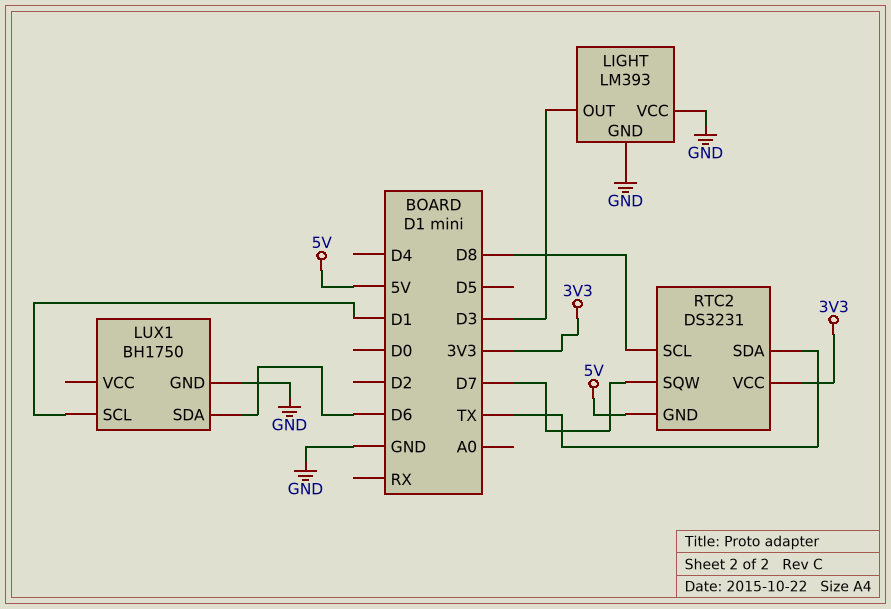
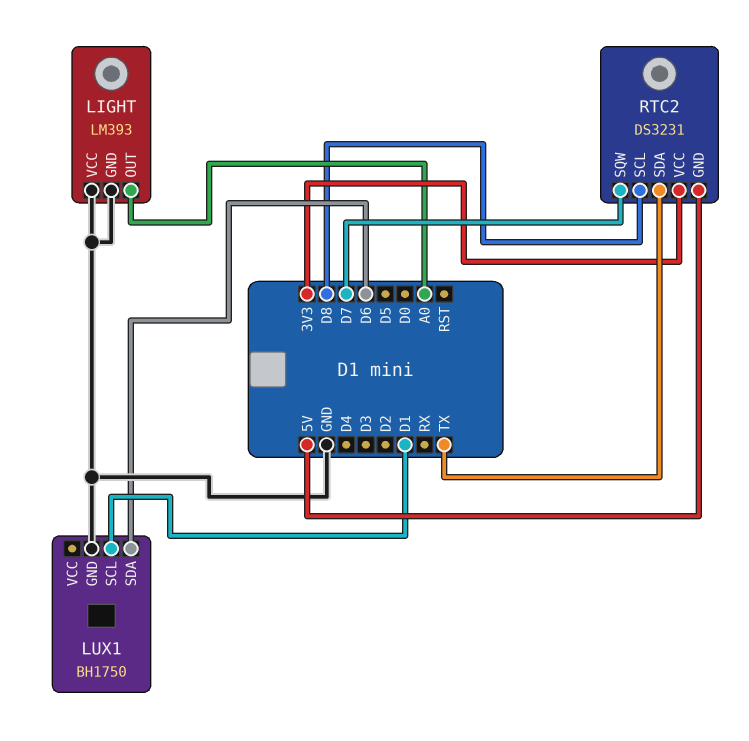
LIGHT pin OUT: D3 -> A0

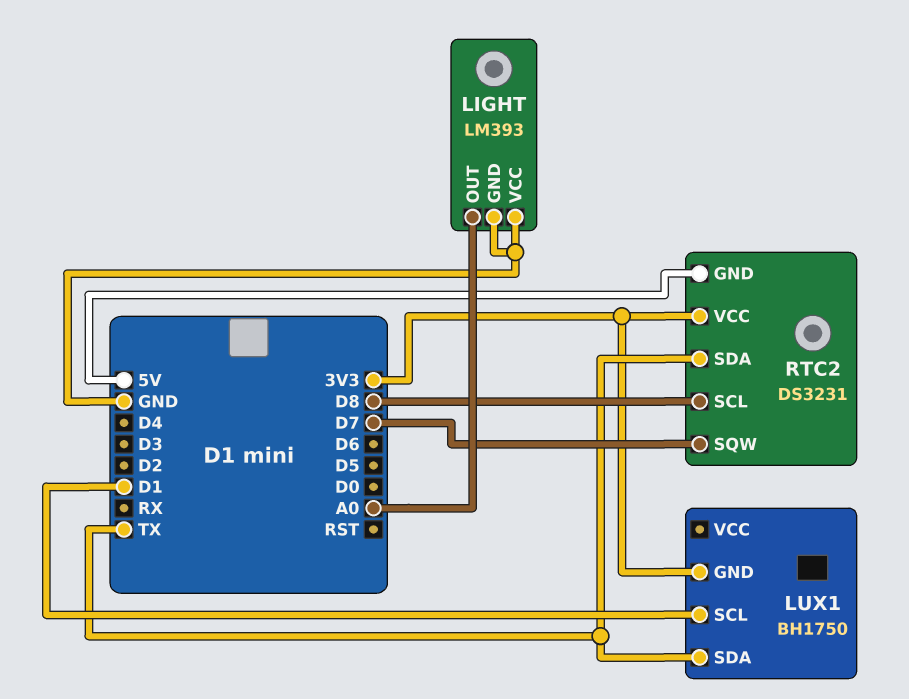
LUX1 pin GND: GND -> 3V3
LUX1 pin SDA: D6 -> TX

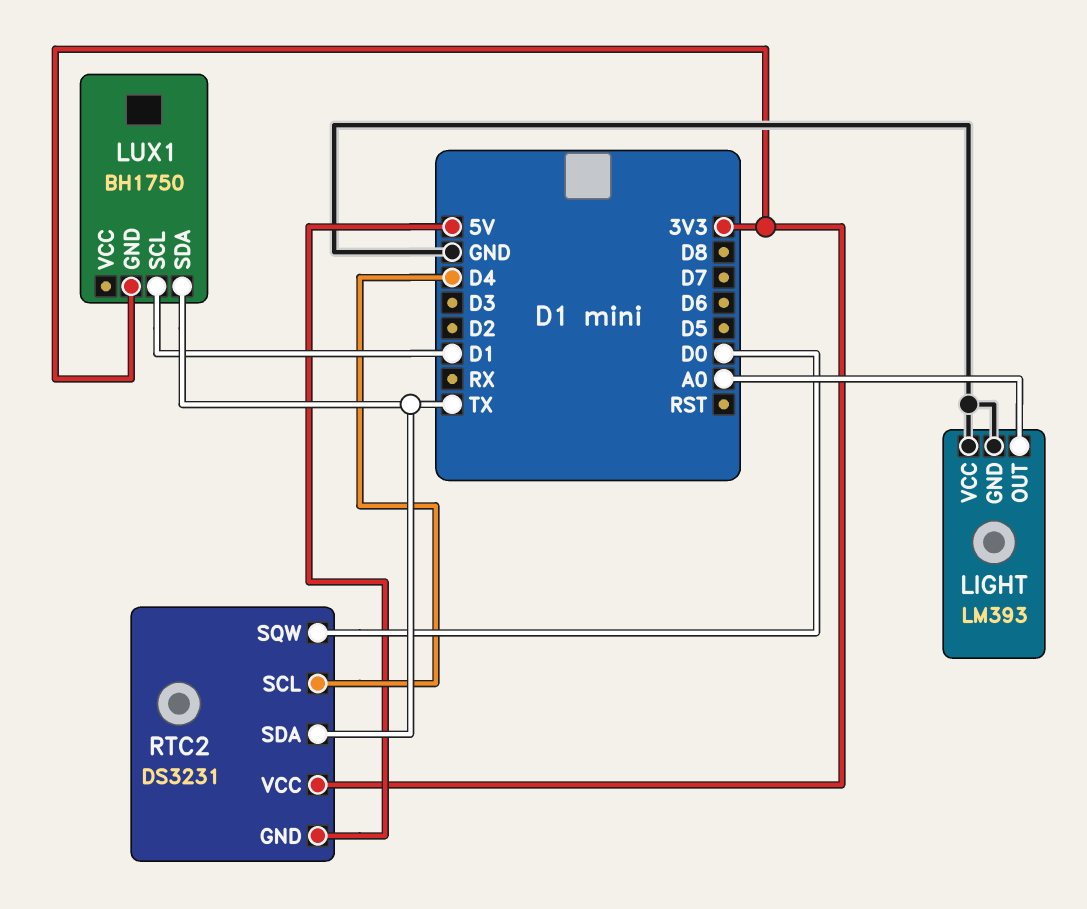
RTC2 pin SCL: D8 -> D4
RTC2 pin SQW: D7 -> D0

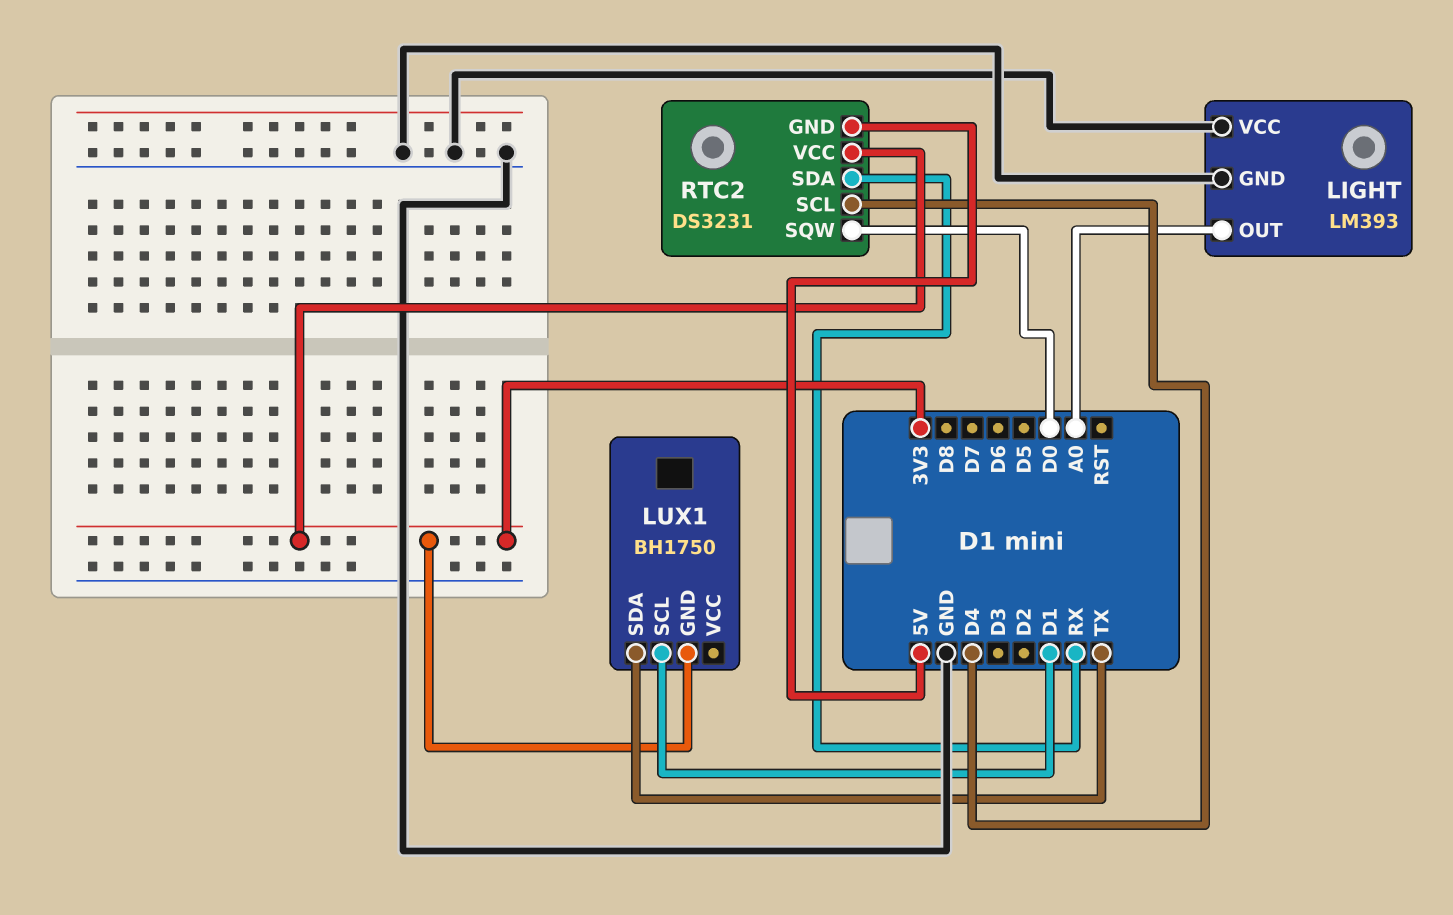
RTC2 pin SDA: TX -> RX

